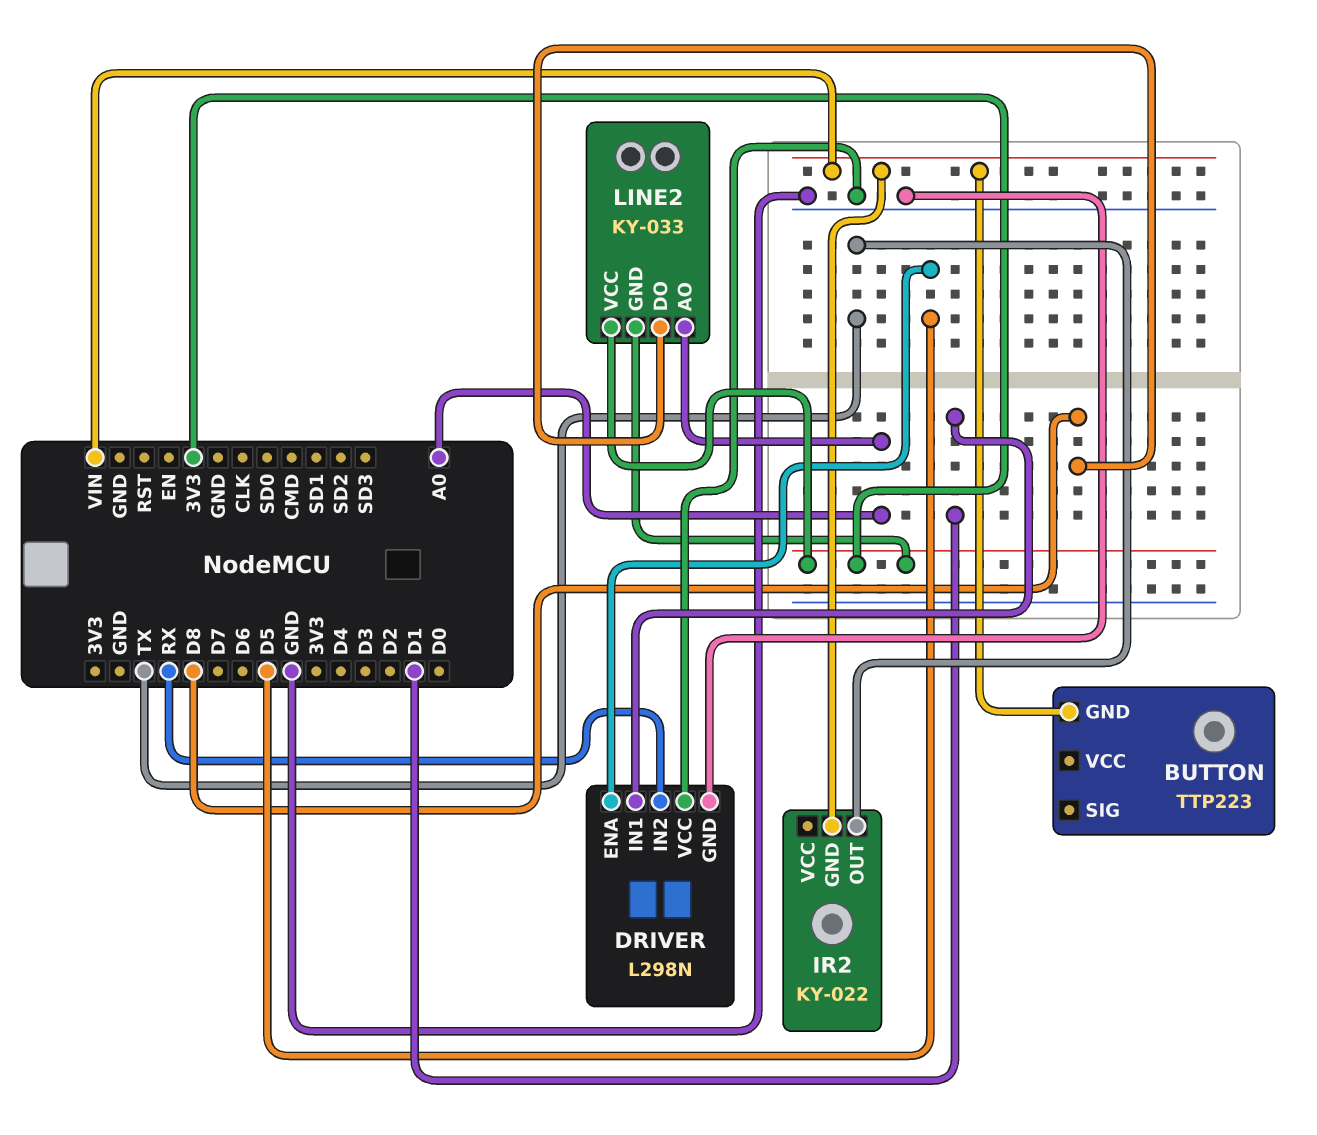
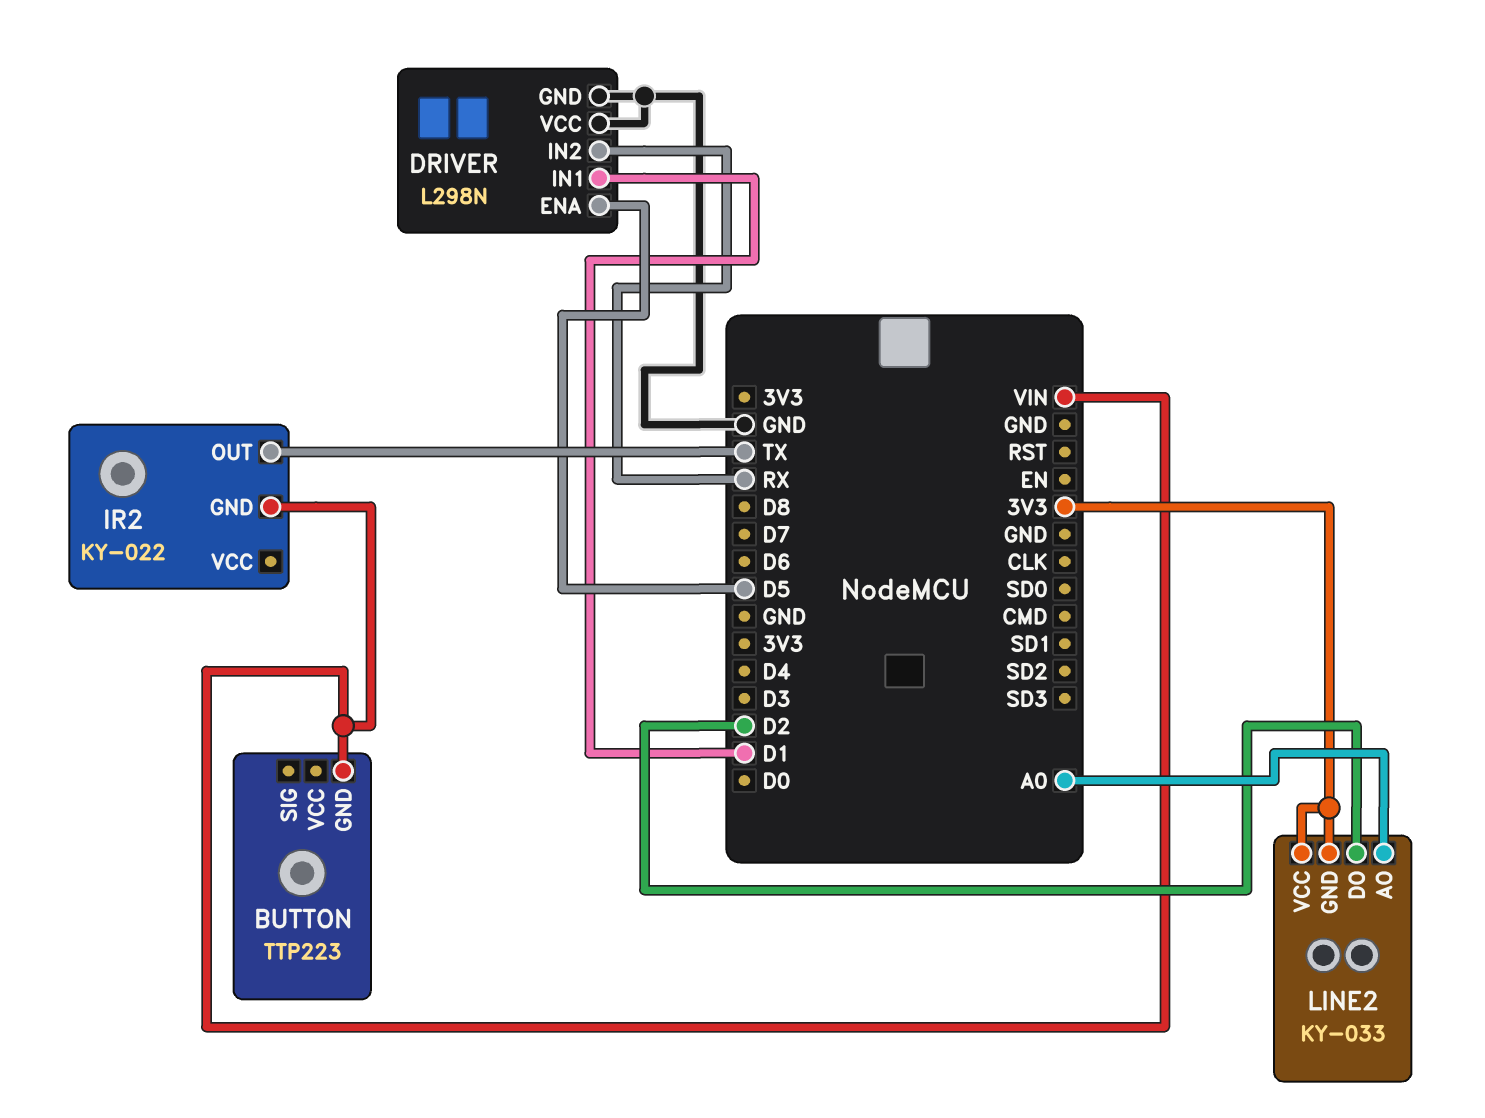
LINE2 pin DO: D8 -> D2

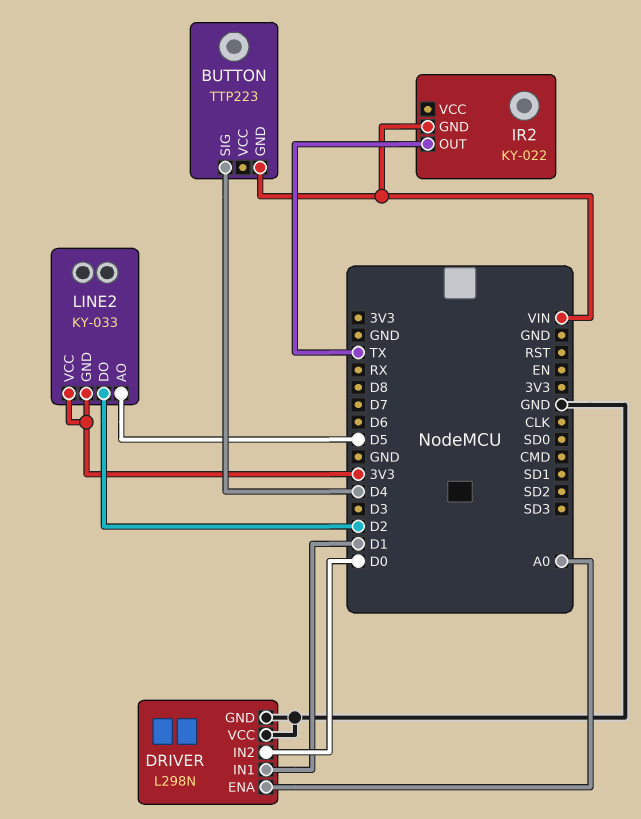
BUTTON pin SIG: none -> D4
DRIVER pin ENA: D5 -> A0
DRIVER pin IN2: RX -> D0
LINE2 pin AO: A0 -> D5

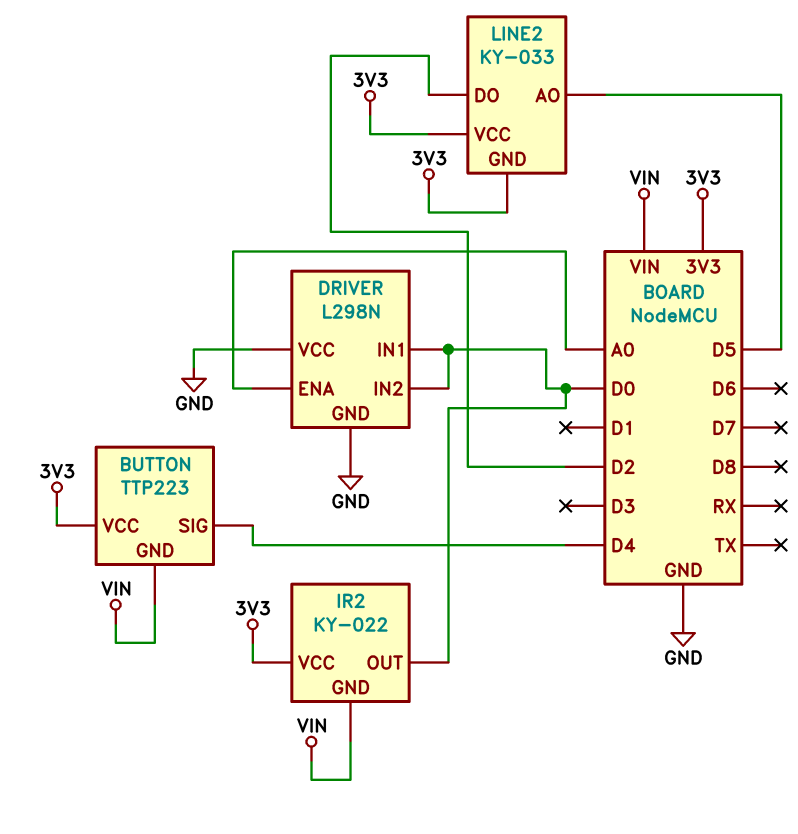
BUTTON pin VCC: none -> 3V3
DRIVER pin IN1: D1 -> D0
IR2 pin OUT: TX -> D0
IR2 pin VCC: none -> 3V3

